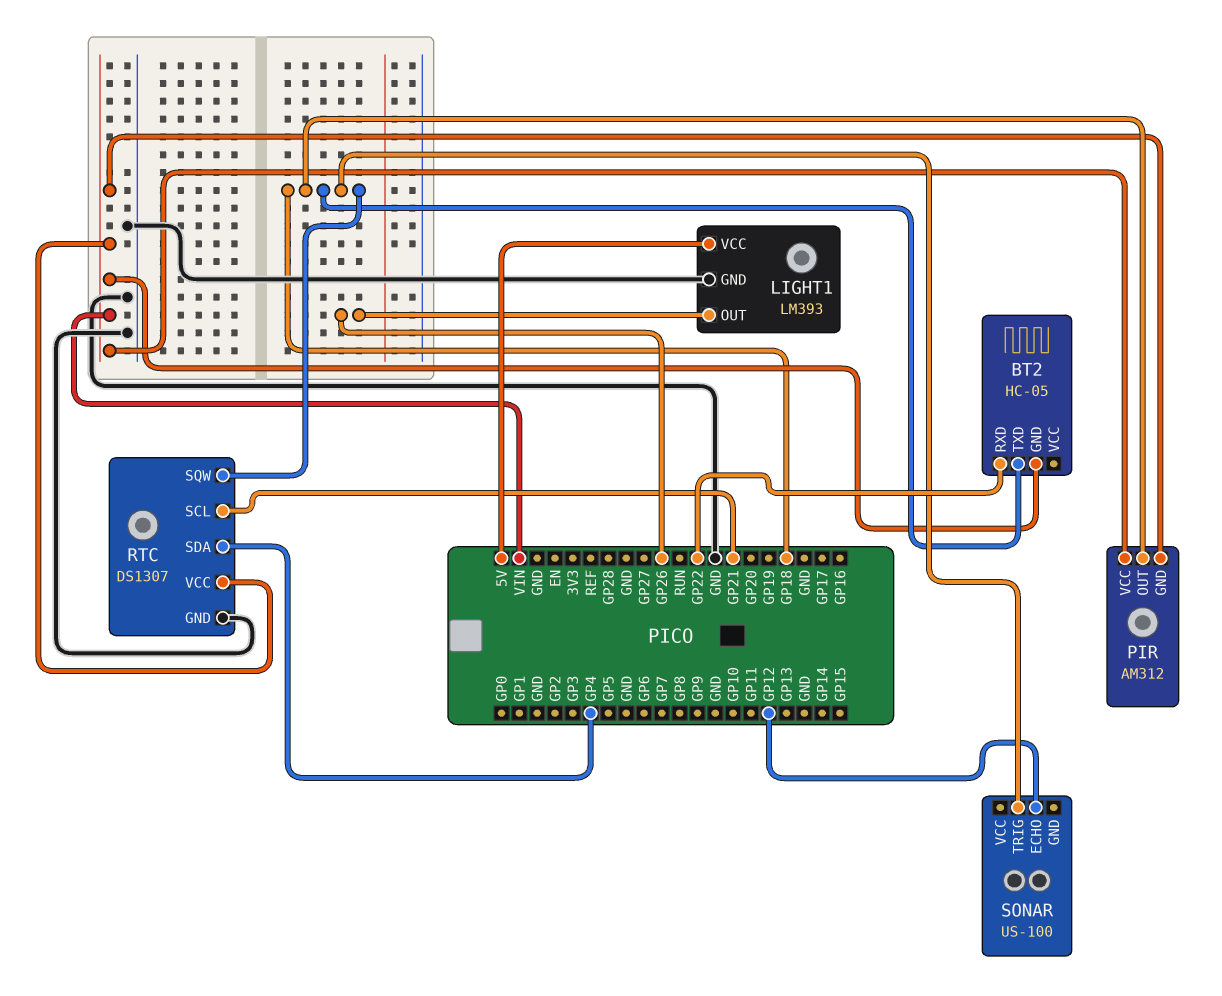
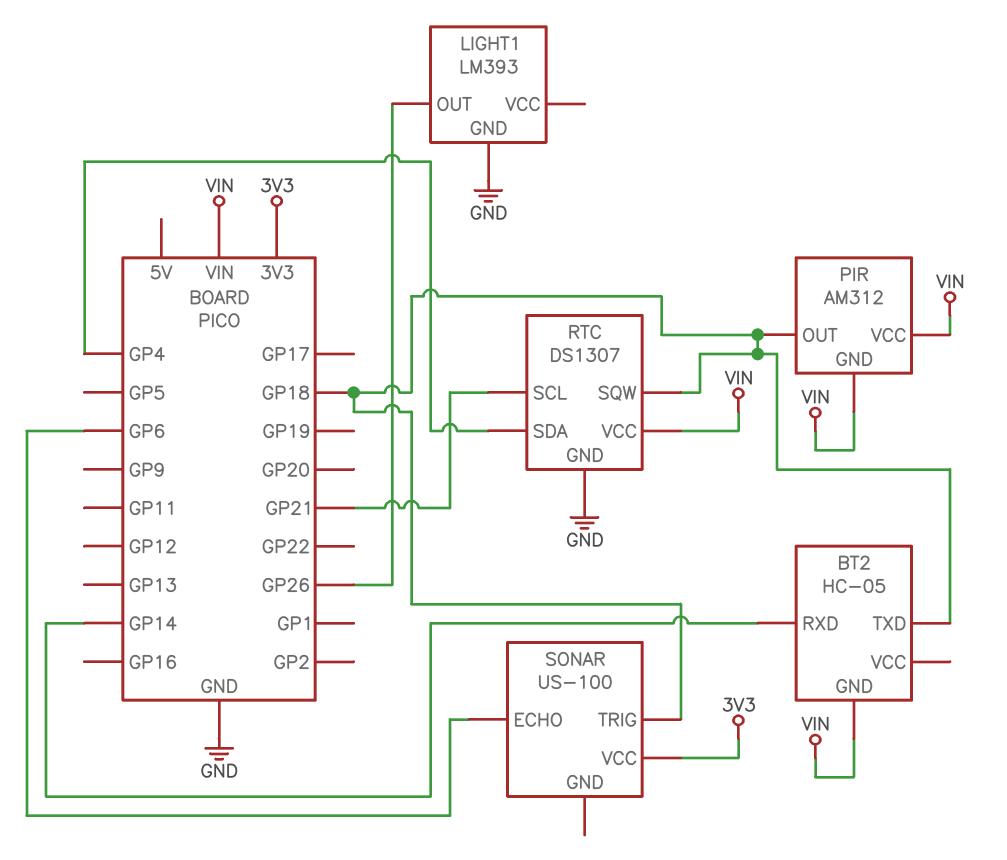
BT2 pin RXD: GP22 -> GP14
LIGHT1 pin VCC: 5V -> none
SONAR pin ECHO: GP12 -> GP6
SONAR pin VCC: none -> 3V3

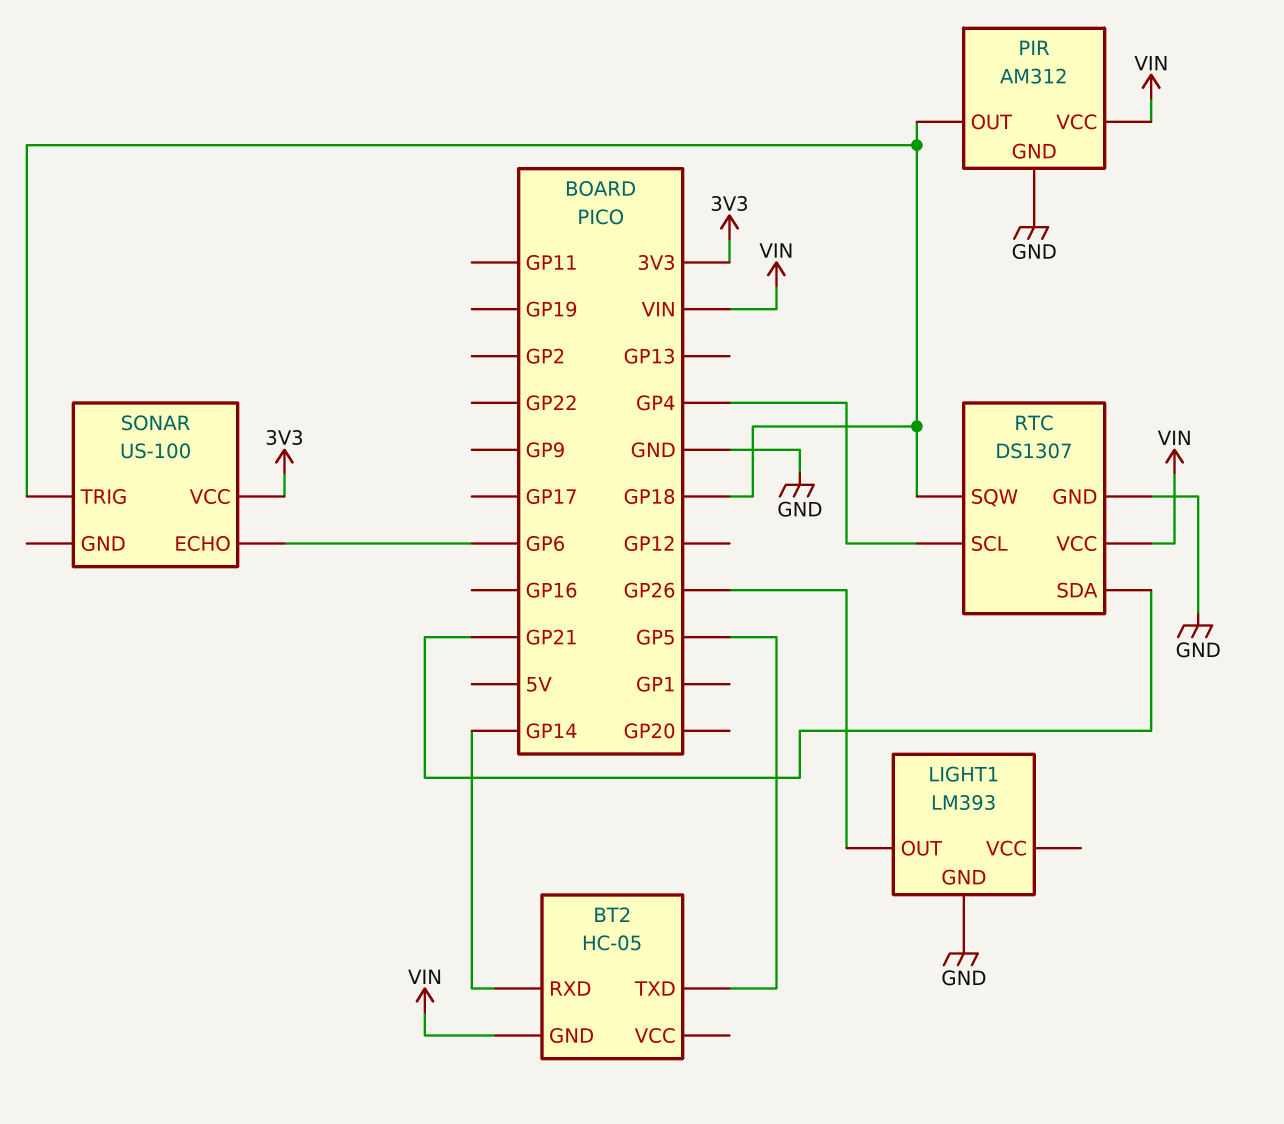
BT2 pin TXD: GP18 -> GP5
PIR pin GND: VIN -> GND
RTC pin SCL: GP21 -> GP4
RTC pin SDA: GP4 -> GP21

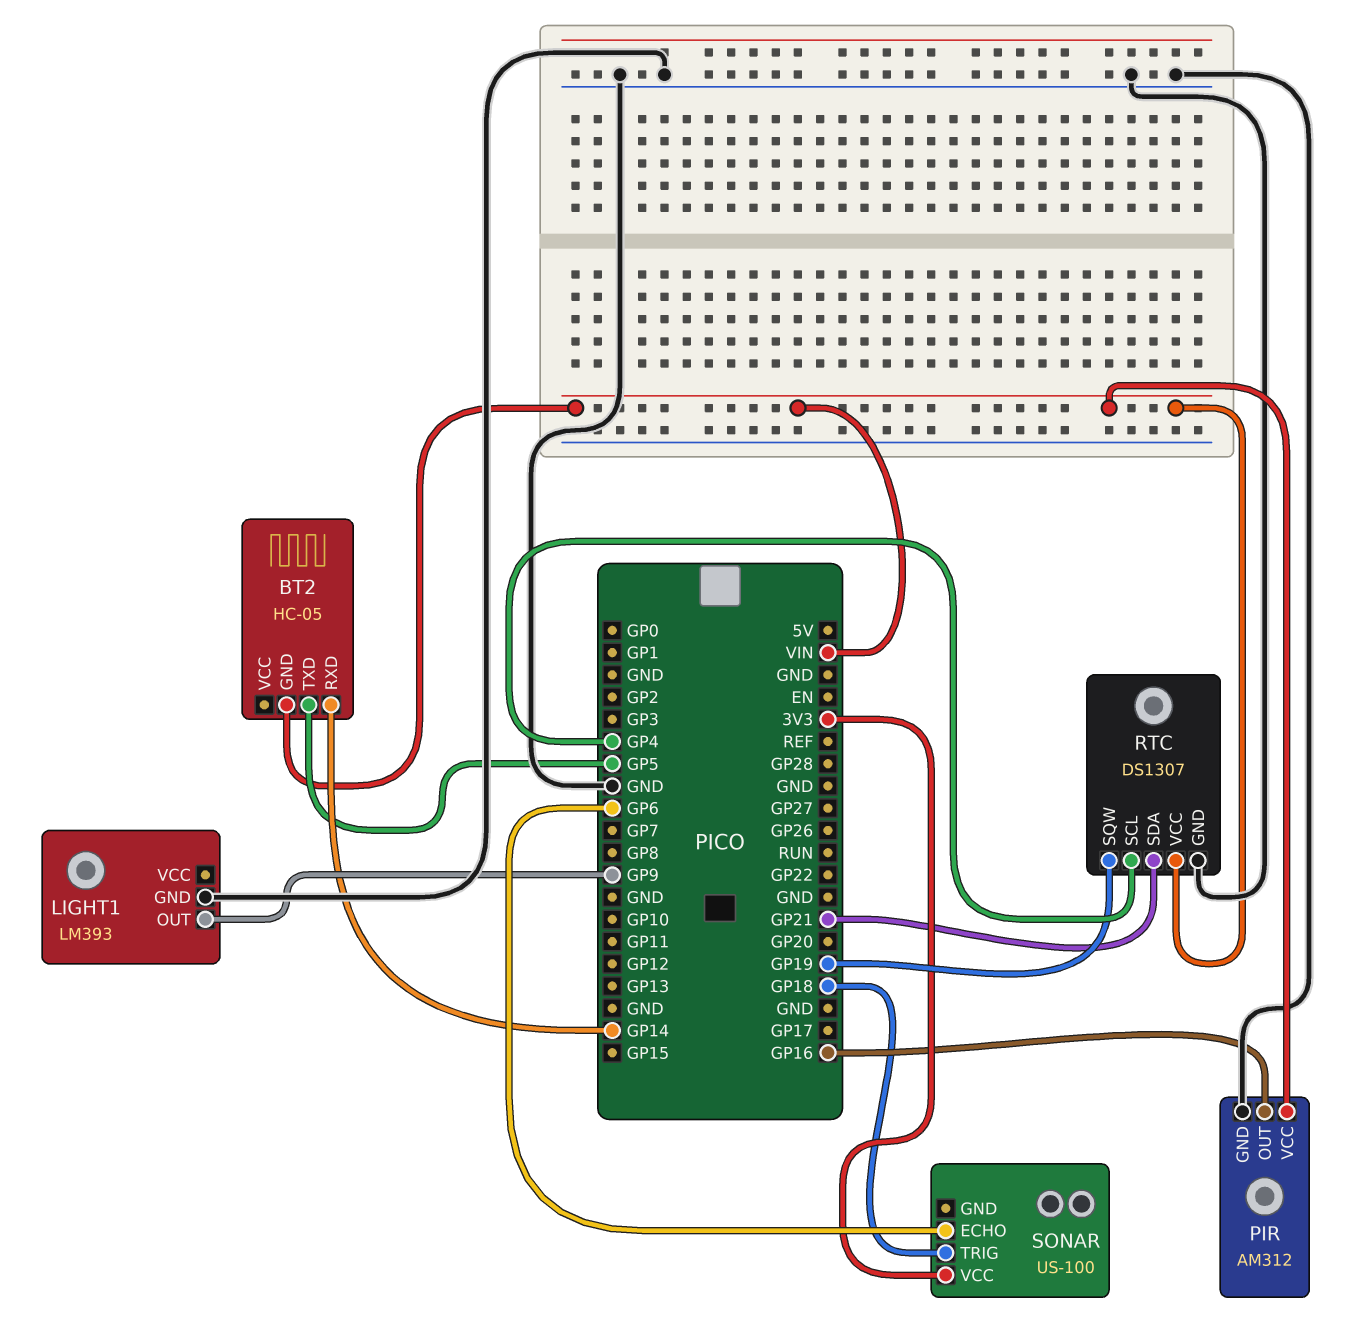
LIGHT1 pin OUT: GP26 -> GP9
PIR pin OUT: GP18 -> GP16
RTC pin SQW: GP18 -> GP19

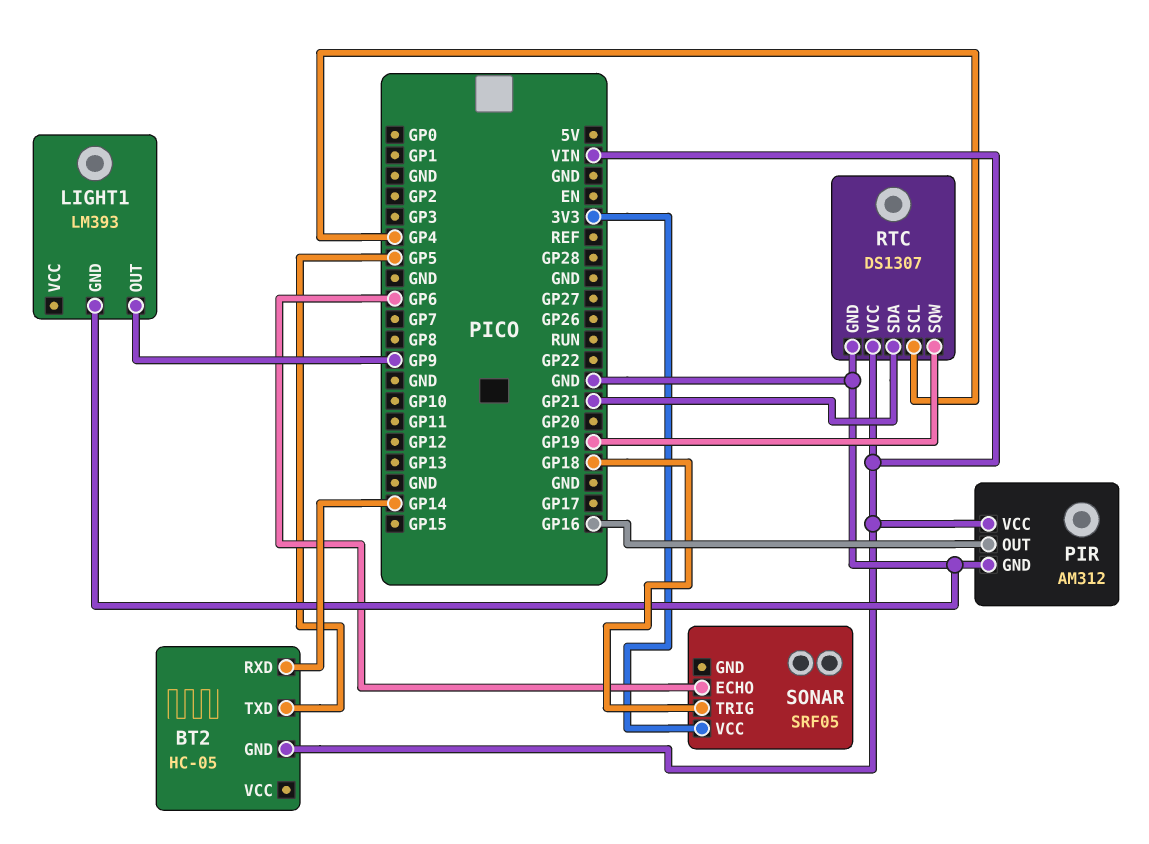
SONAR: US-100 -> SRF05

